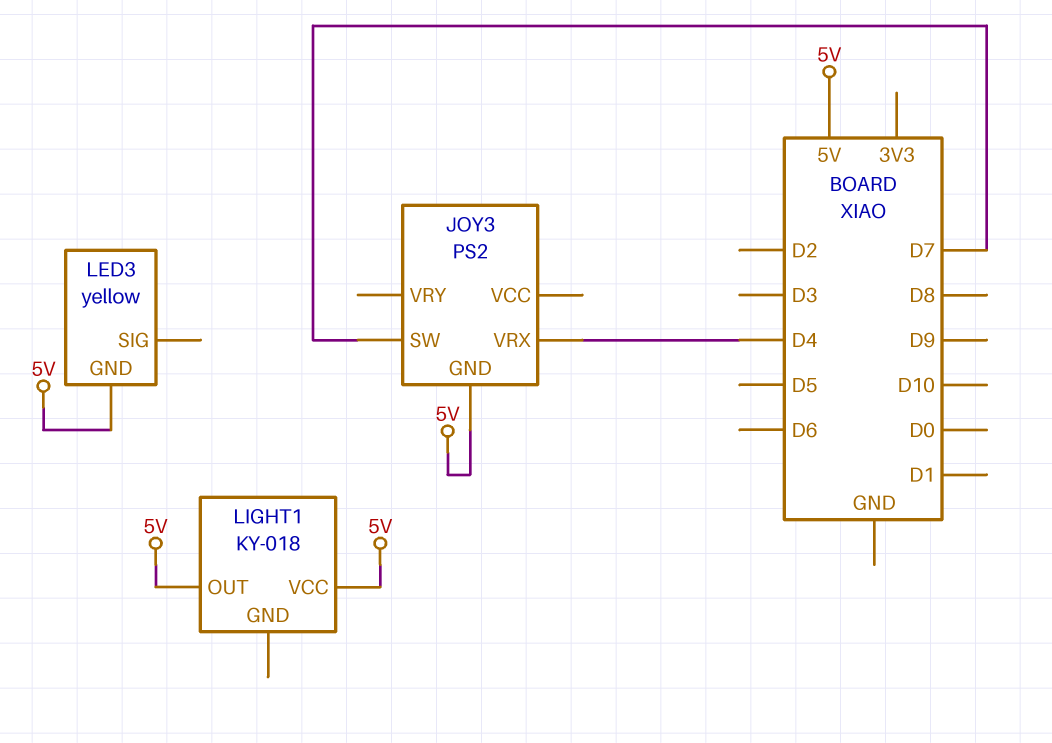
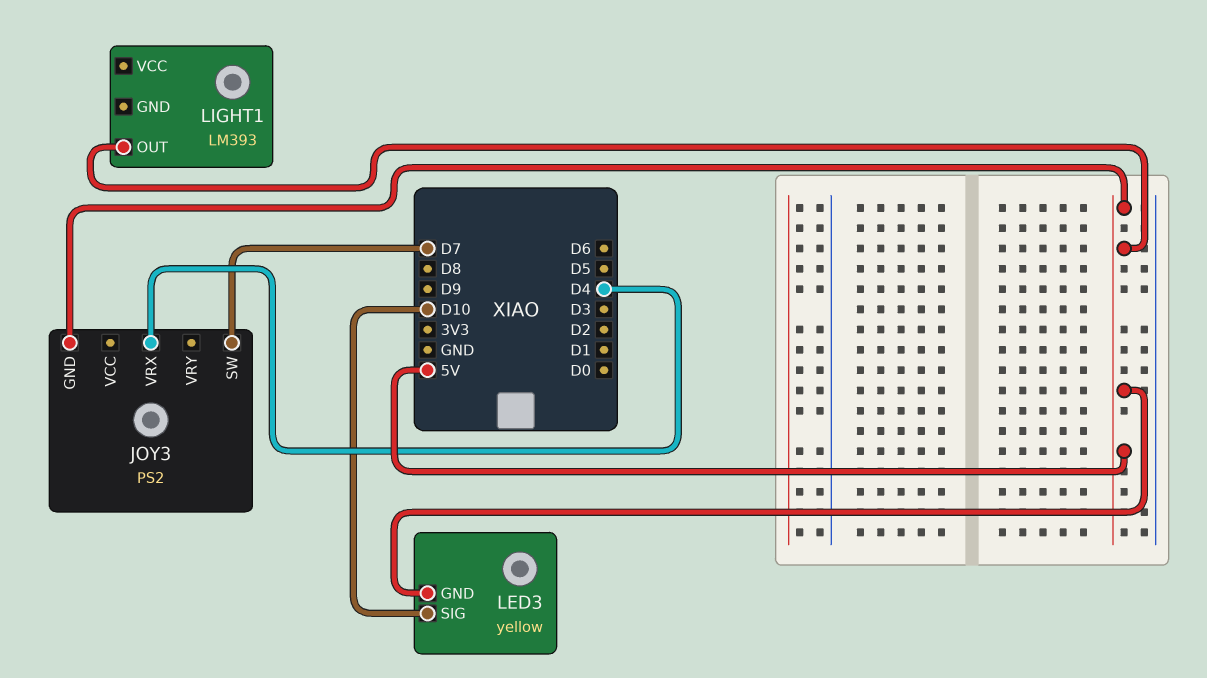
LED3 pin SIG: none -> D10
LIGHT1: KY-018 -> LM393
LIGHT1 pin VCC: 5V -> none

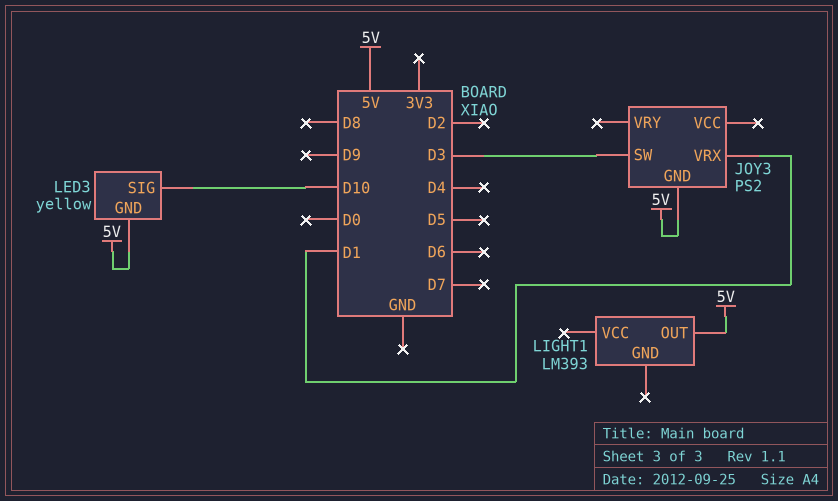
JOY3 pin SW: D7 -> D3
JOY3 pin VRX: D4 -> D1

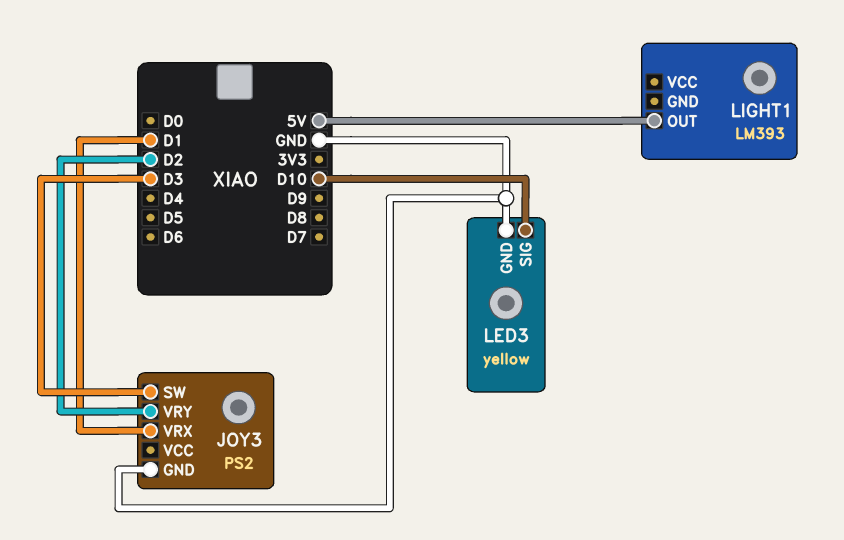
JOY3 pin GND: 5V -> GND
JOY3 pin VRY: none -> D2
LED3 pin GND: 5V -> GND

